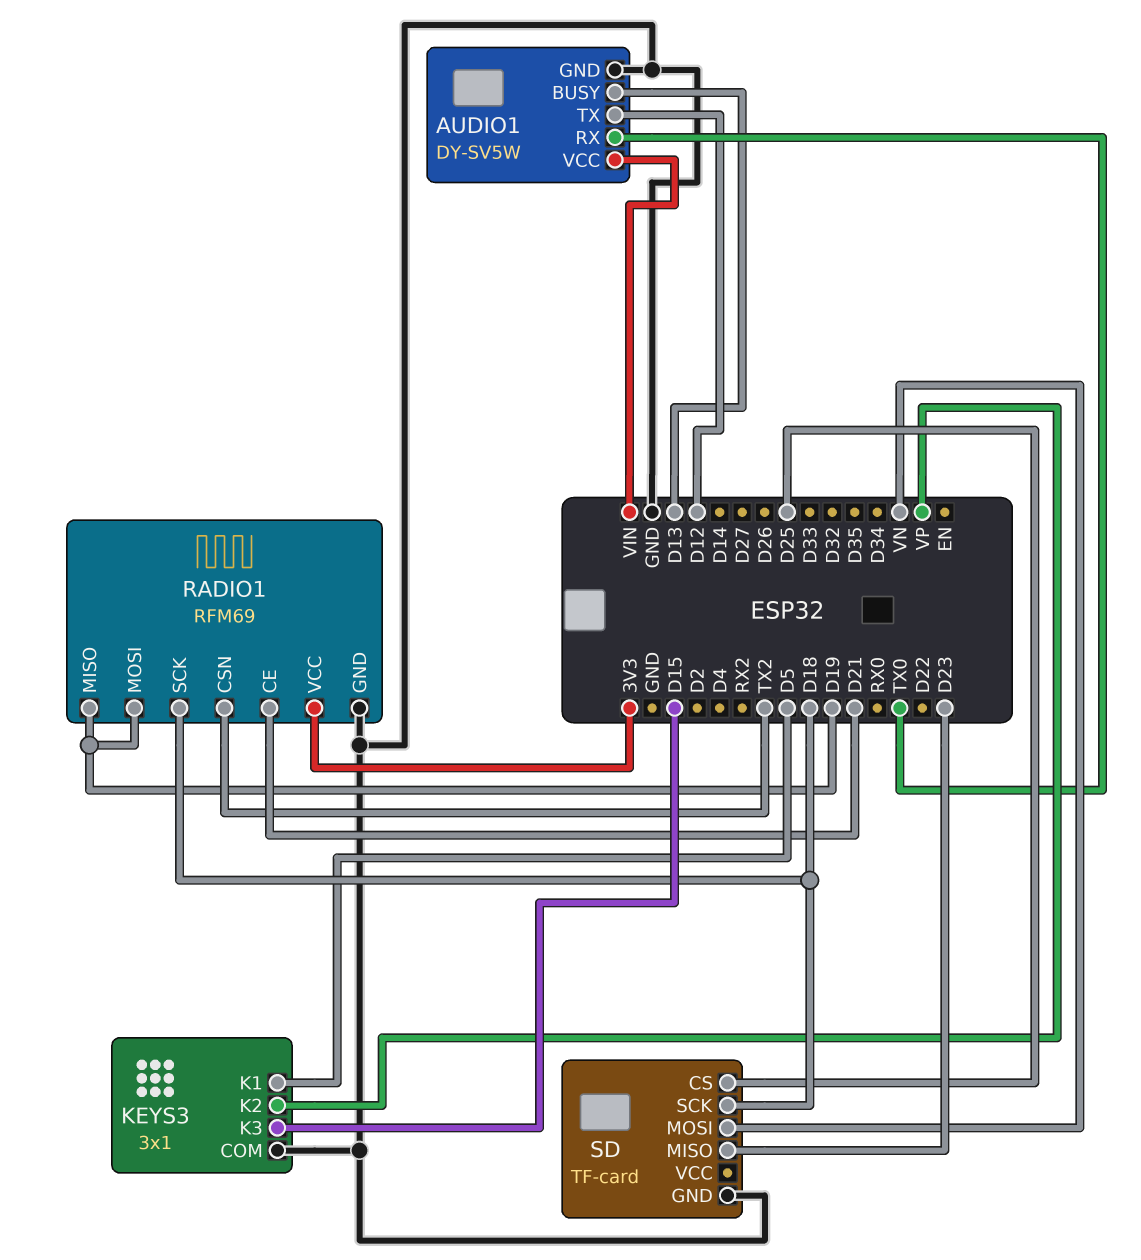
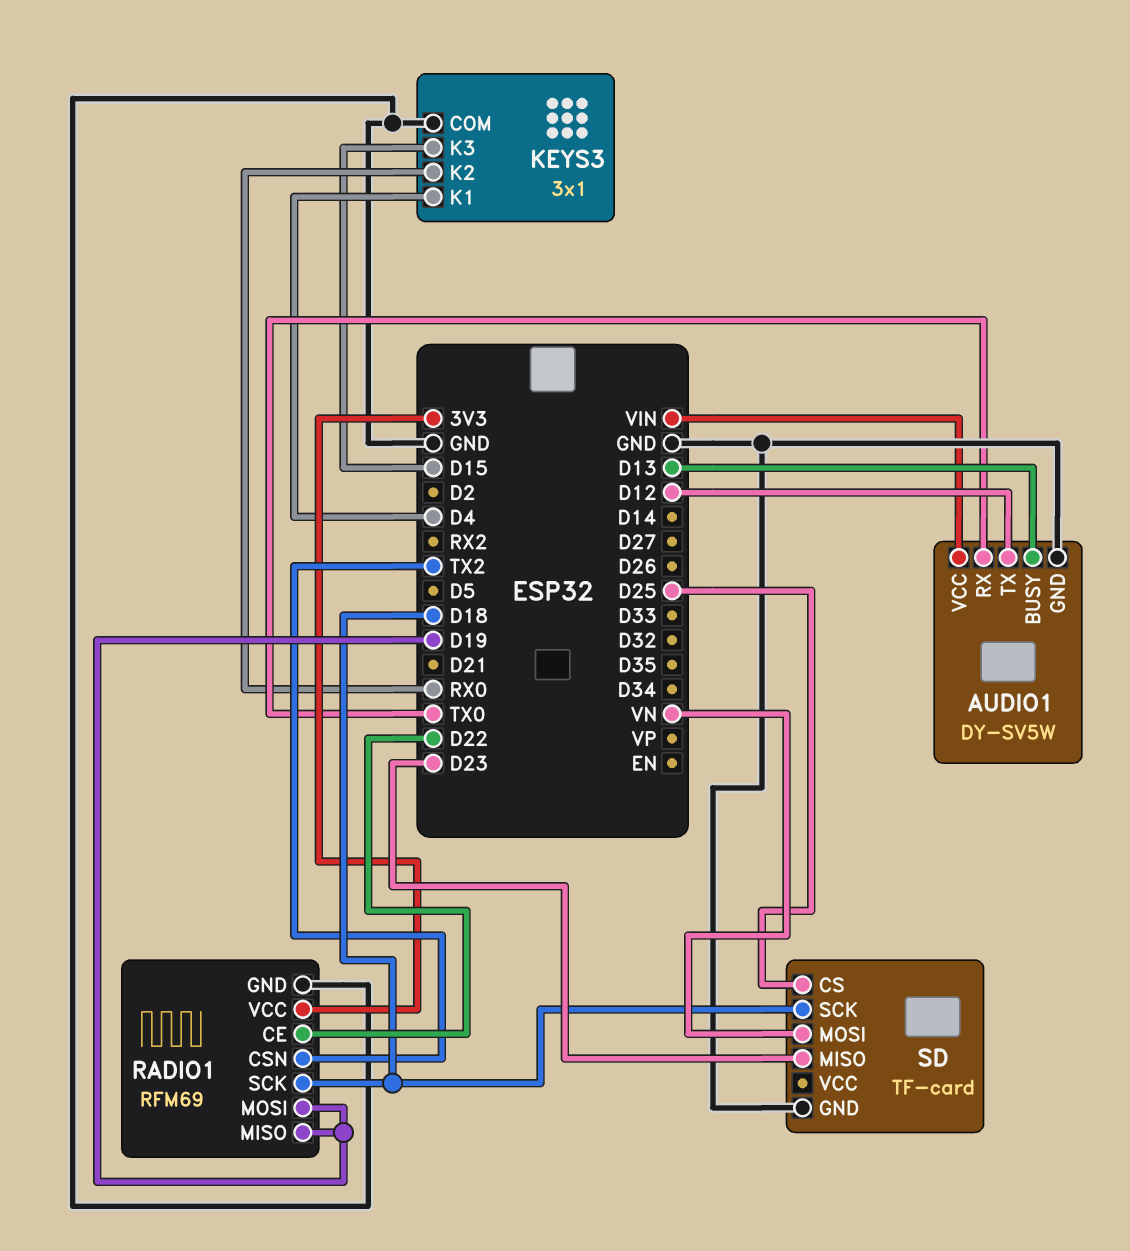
KEYS3 pin K1: D5 -> D4
KEYS3 pin K2: VP -> RX0
RADIO1 pin CE: D21 -> D22

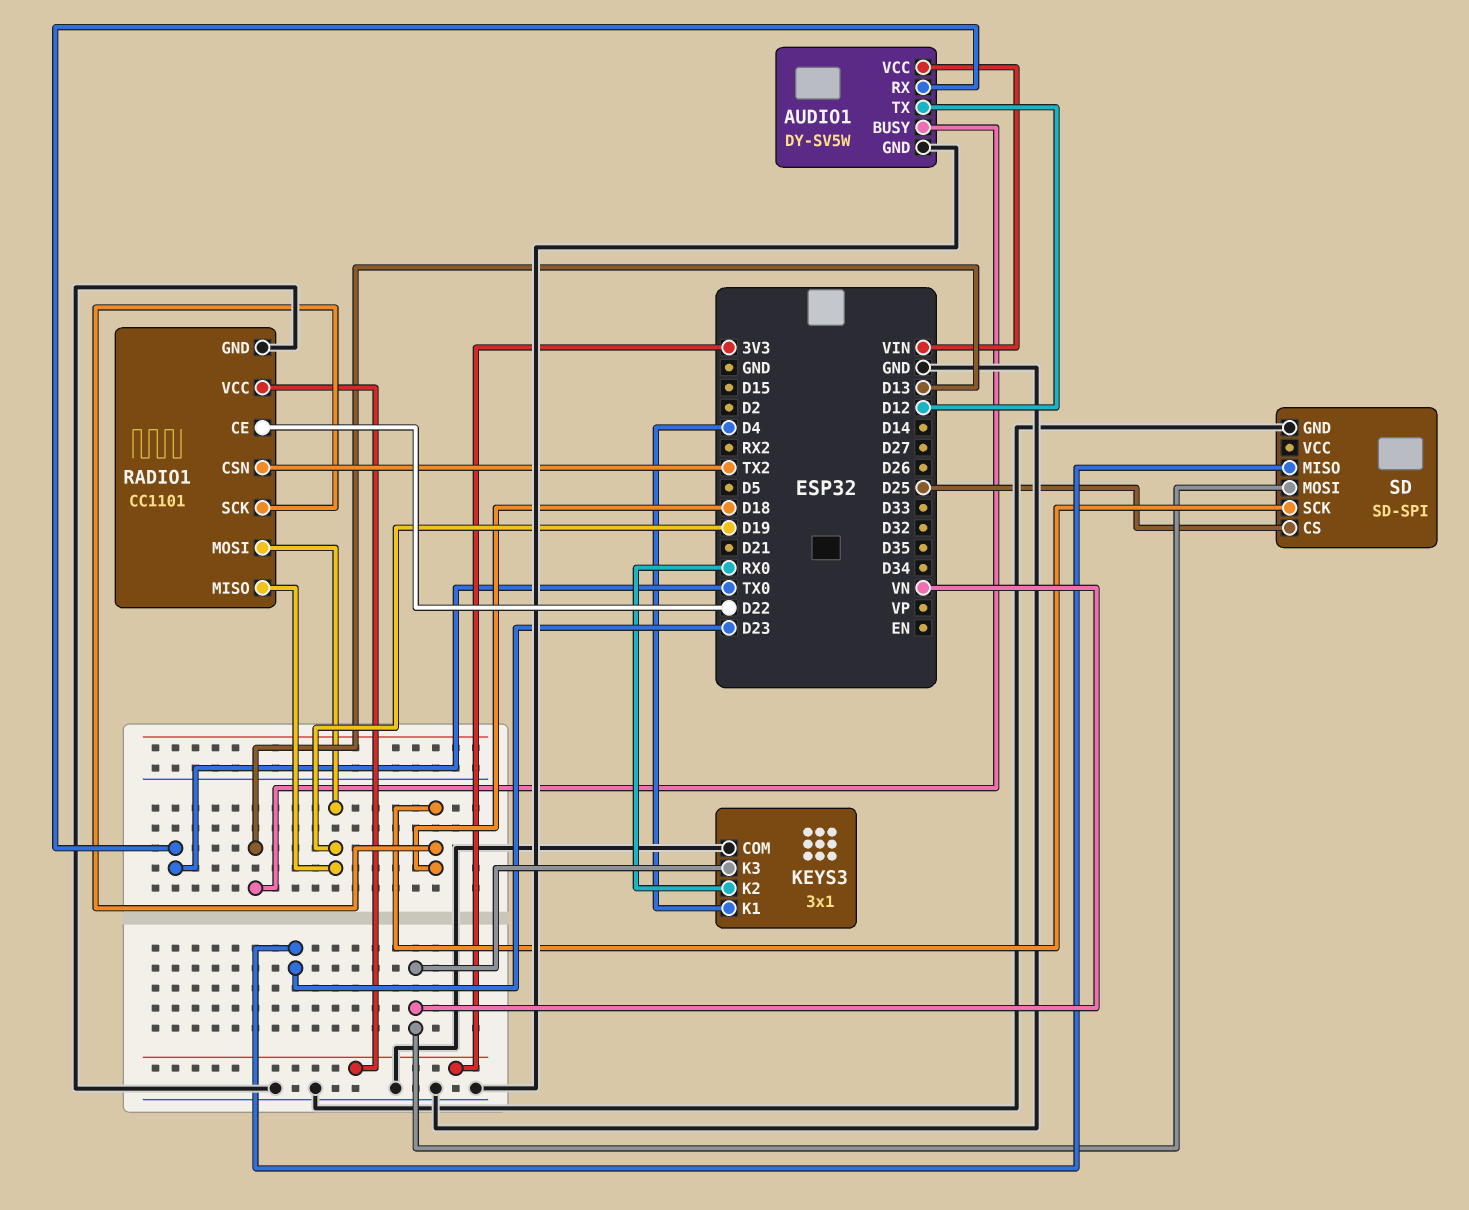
KEYS3 pin K3: D15 -> VN
RADIO1: RFM69 -> CC1101
SD: TF-card -> SD-SPI

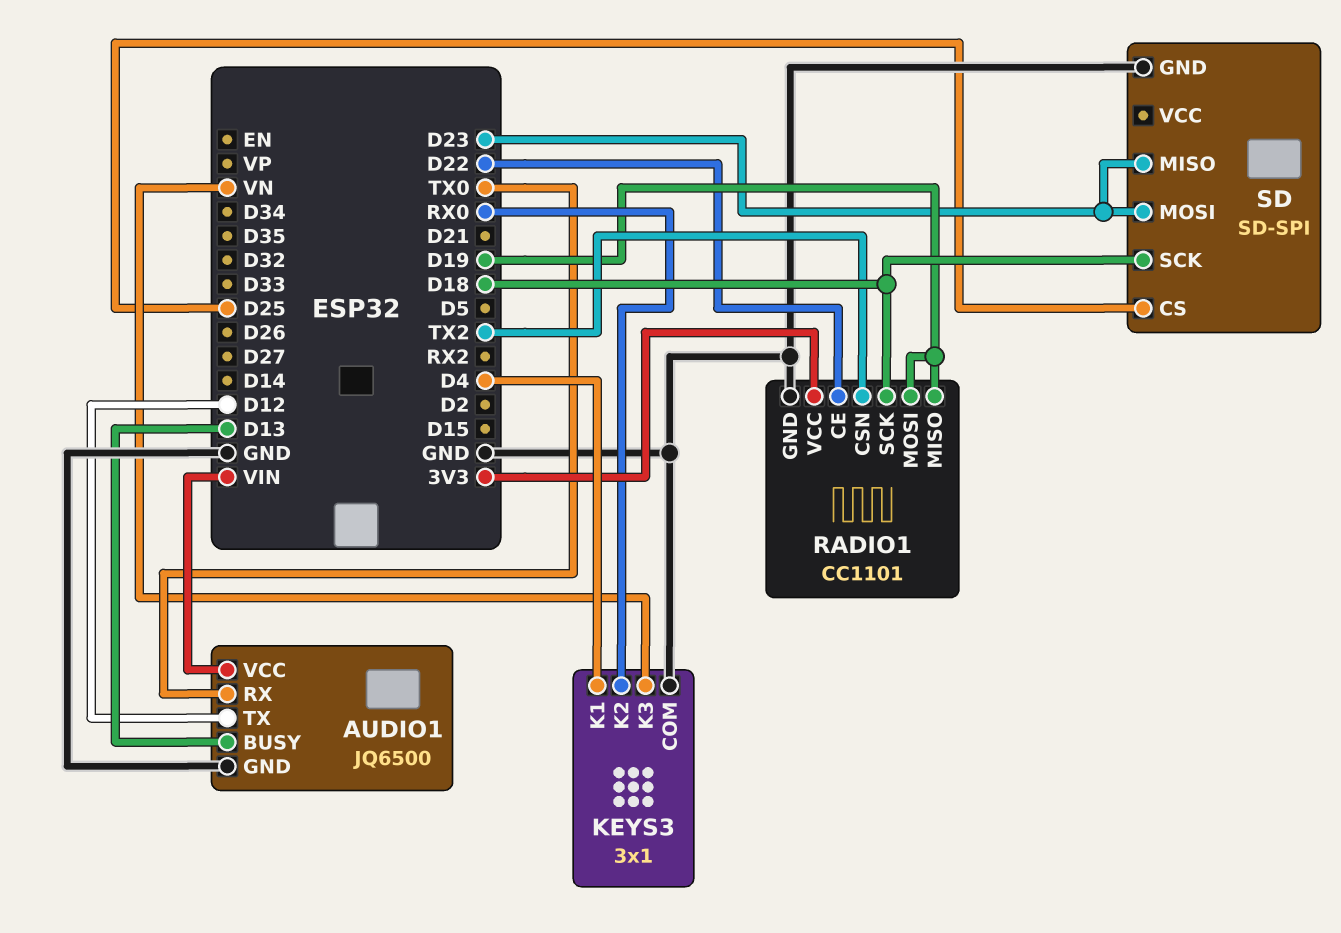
AUDIO1: DY-SV5W -> JQ6500
SD pin MOSI: VN -> D23

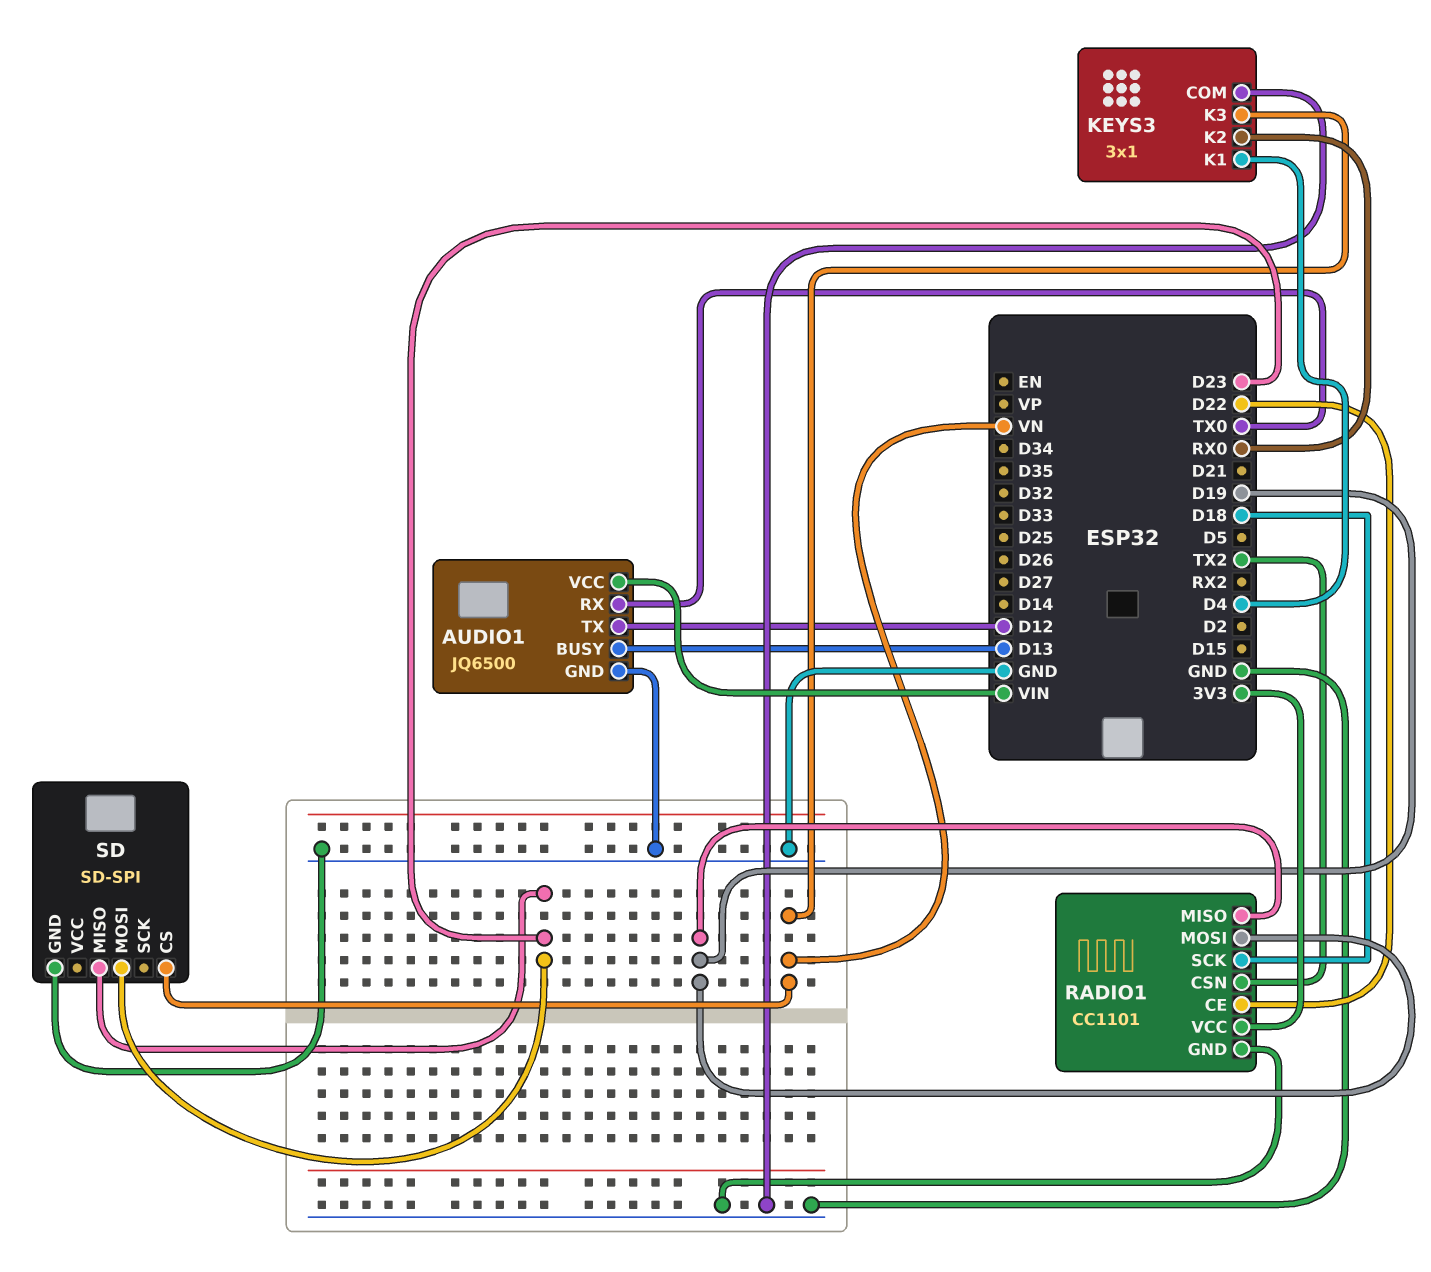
SD pin CS: D25 -> VN
SD pin SCK: D18 -> none

